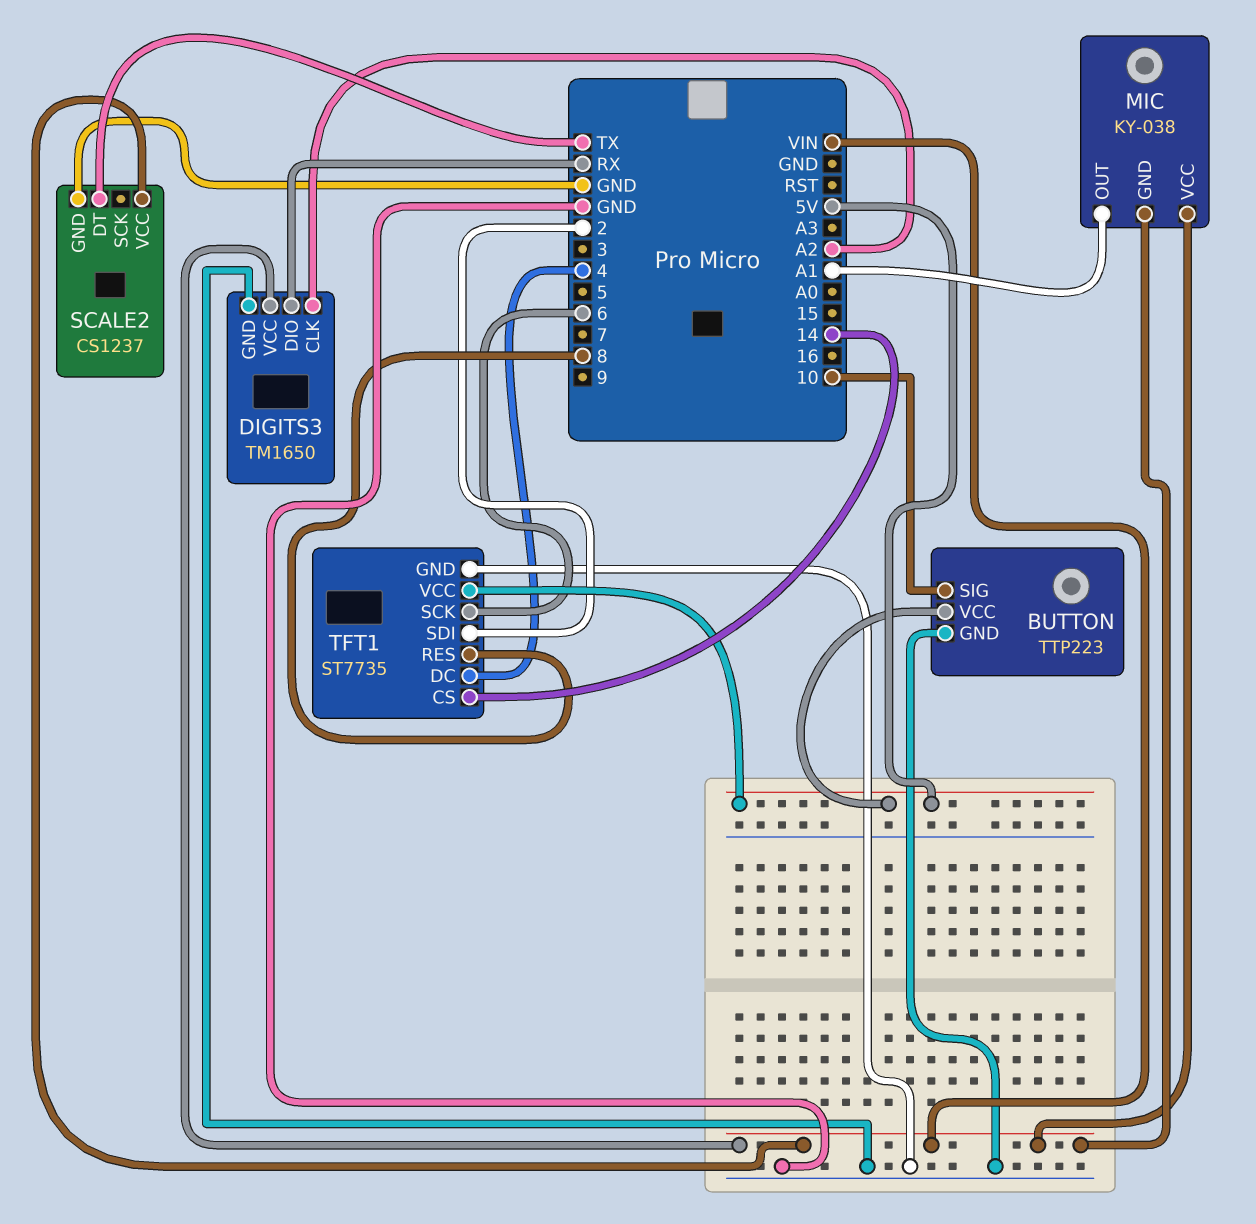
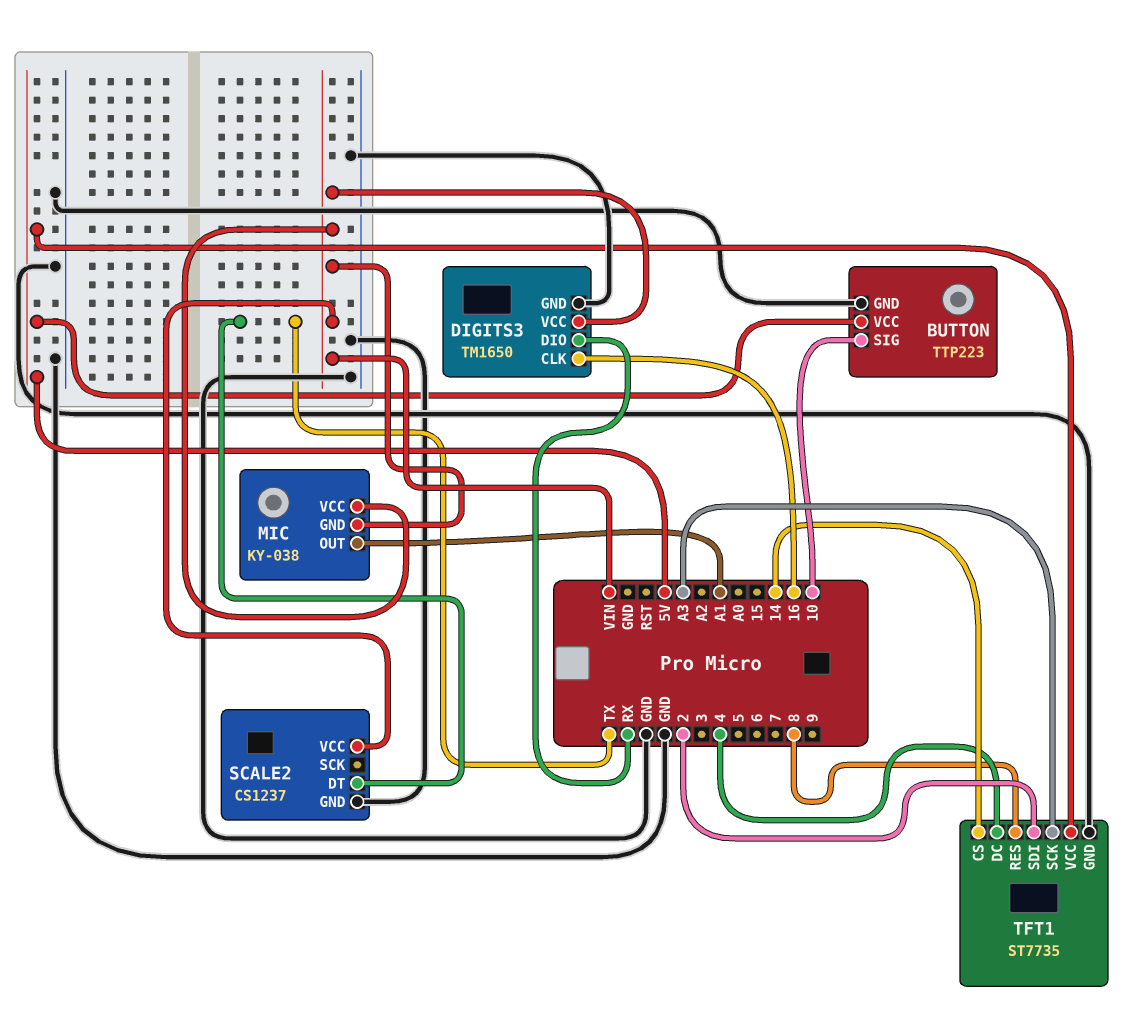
DIGITS3 pin CLK: A2 -> 16
TFT1 pin SCK: 6 -> A3

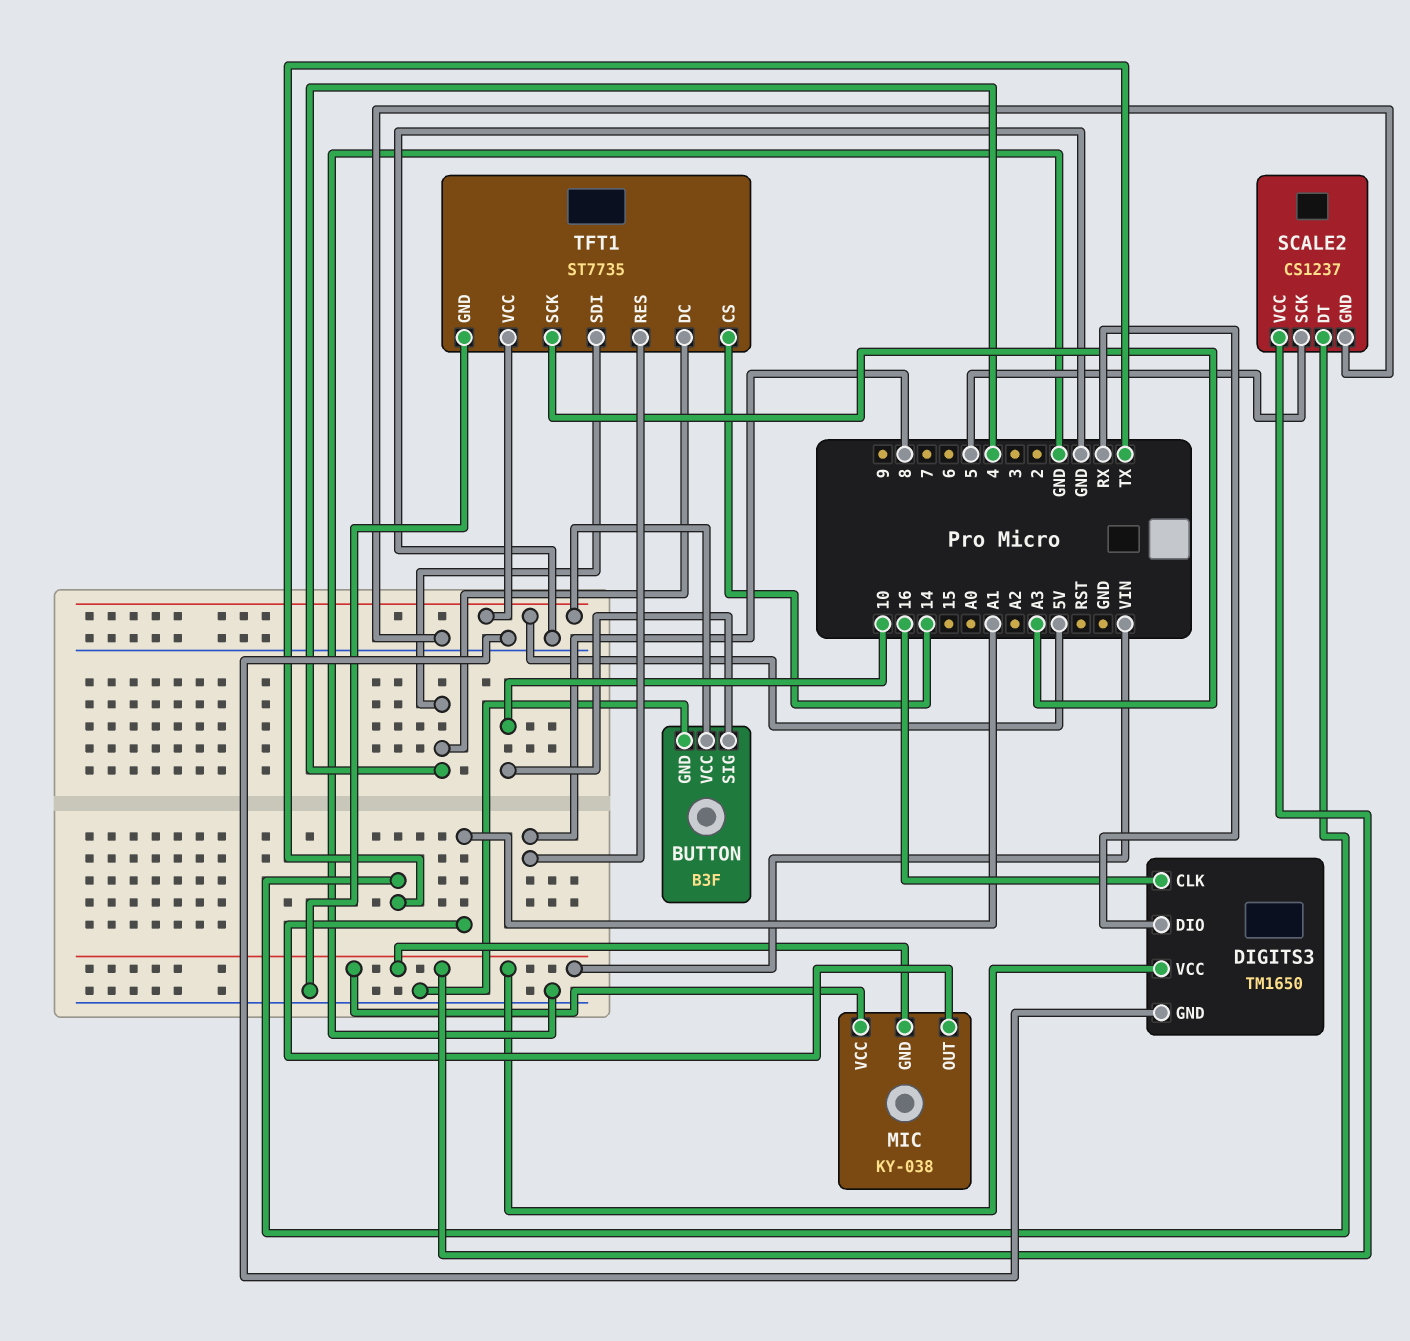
BUTTON: TTP223 -> B3F
SCALE2 pin SCK: none -> 5
TFT1 pin SDI: 2 -> 4

